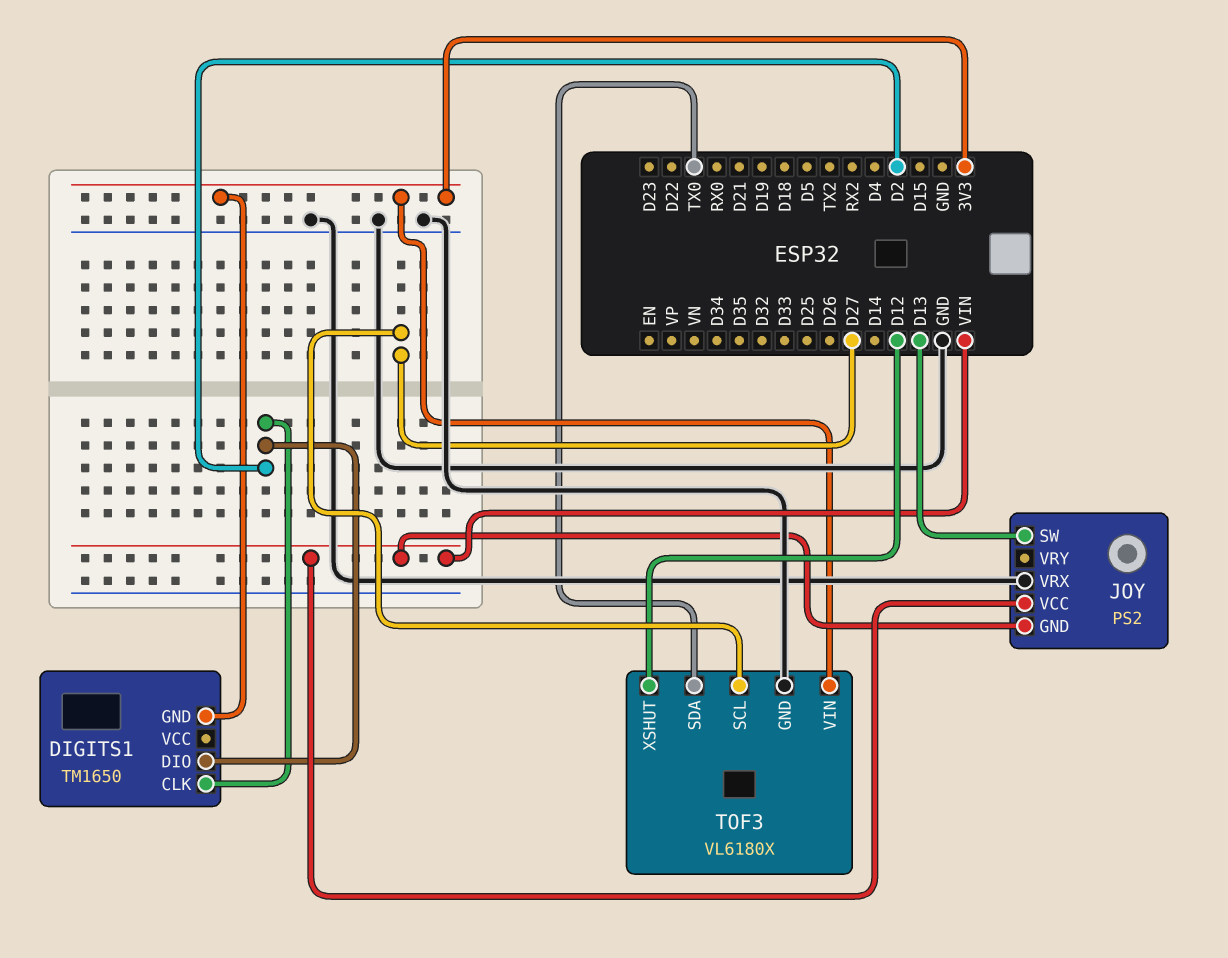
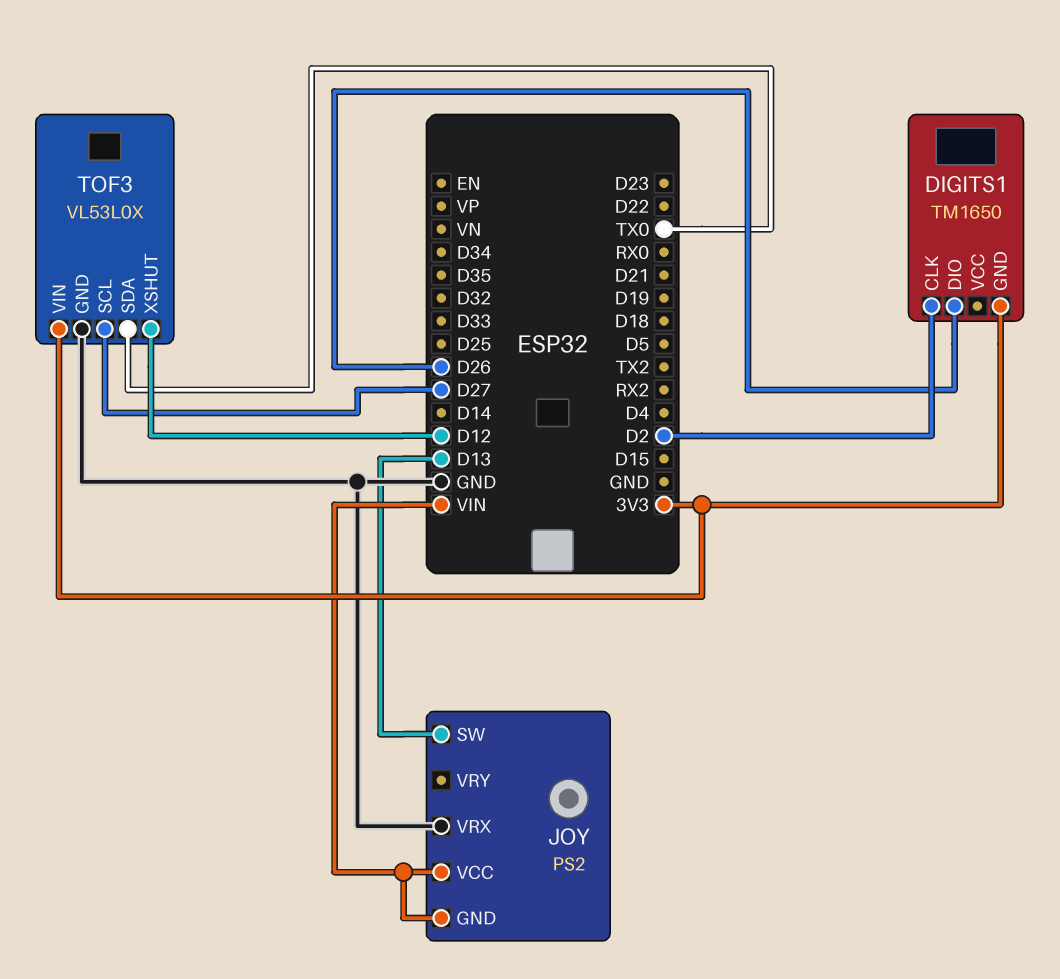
DIGITS1 pin DIO: D2 -> D26
TOF3: VL6180X -> VL53L0X

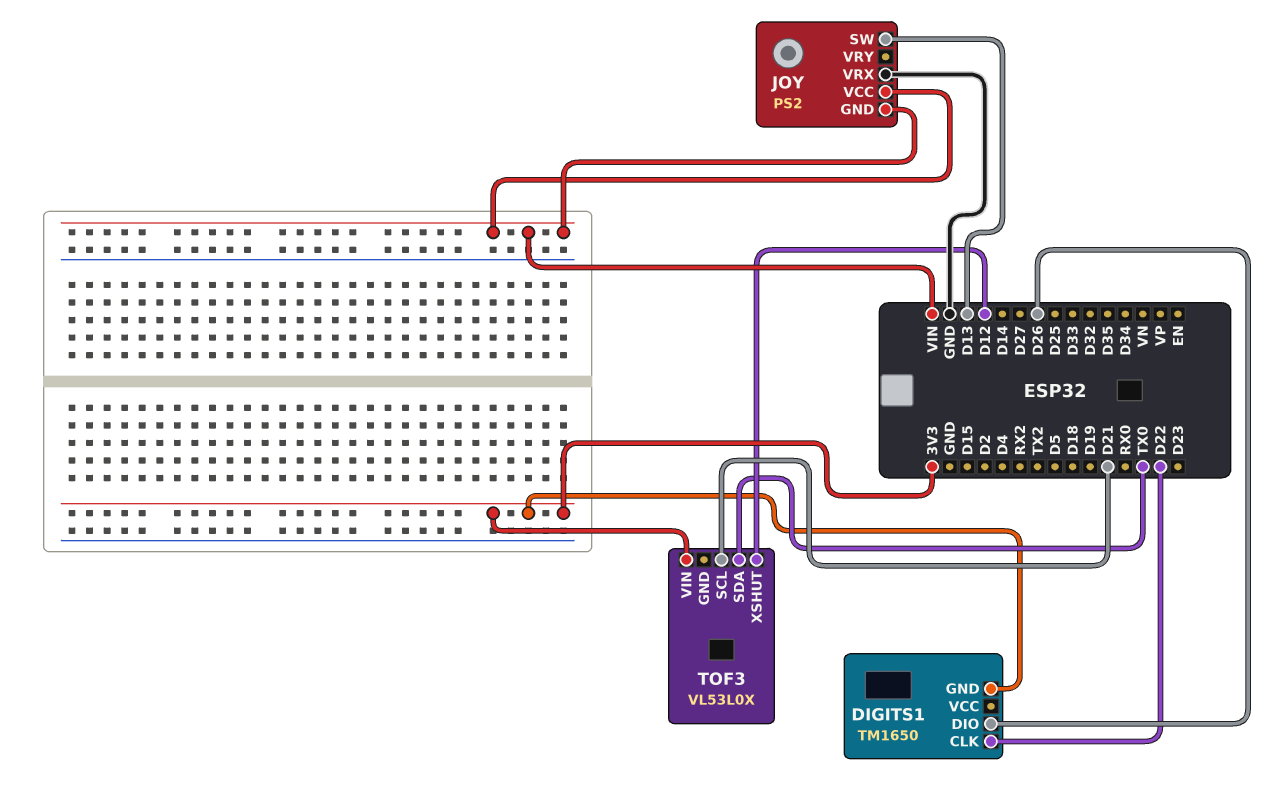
DIGITS1 pin CLK: D2 -> D22
TOF3 pin GND: GND -> none
TOF3 pin SCL: D27 -> D21

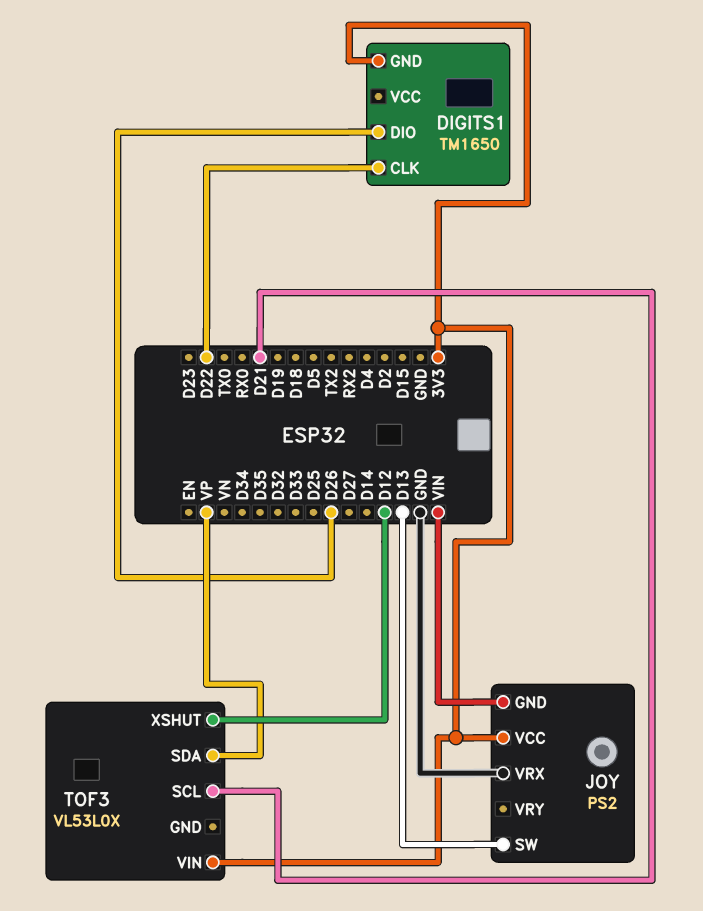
JOY pin VCC: VIN -> 3V3
TOF3 pin SDA: TX0 -> VP

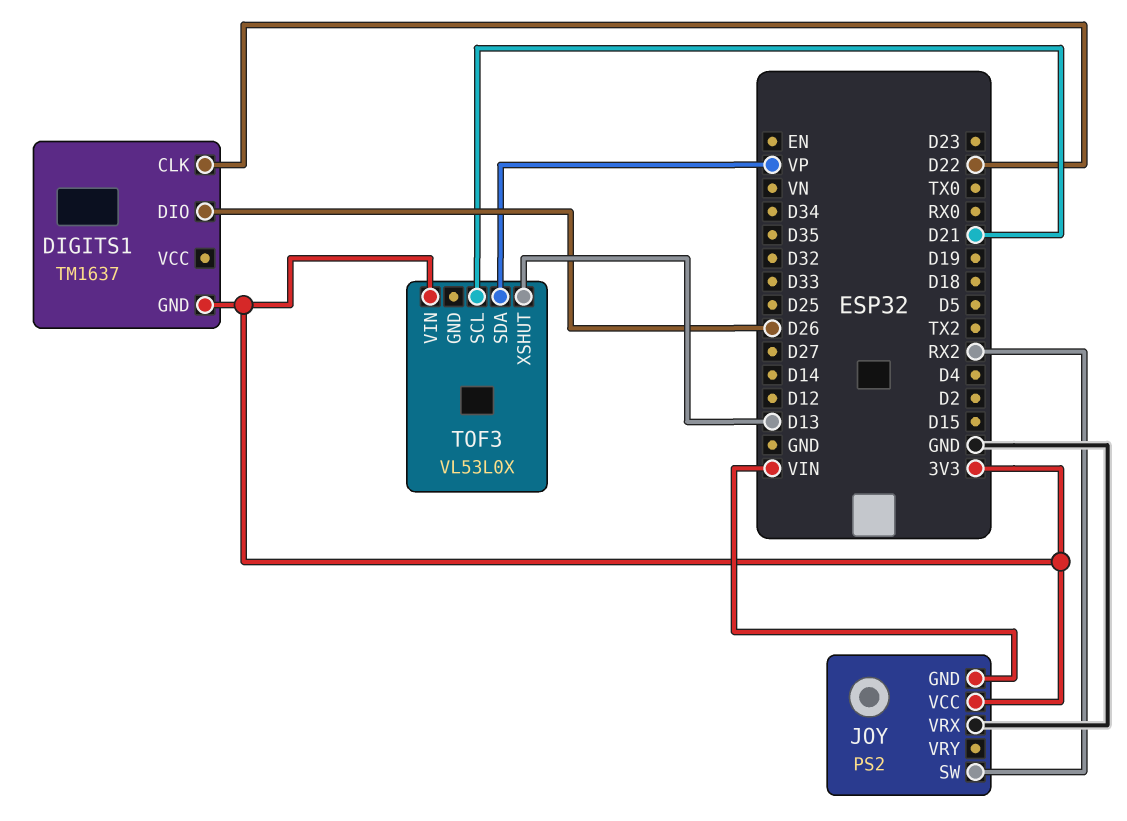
DIGITS1: TM1650 -> TM1637
JOY pin SW: D13 -> RX2
TOF3 pin XSHUT: D12 -> D13

